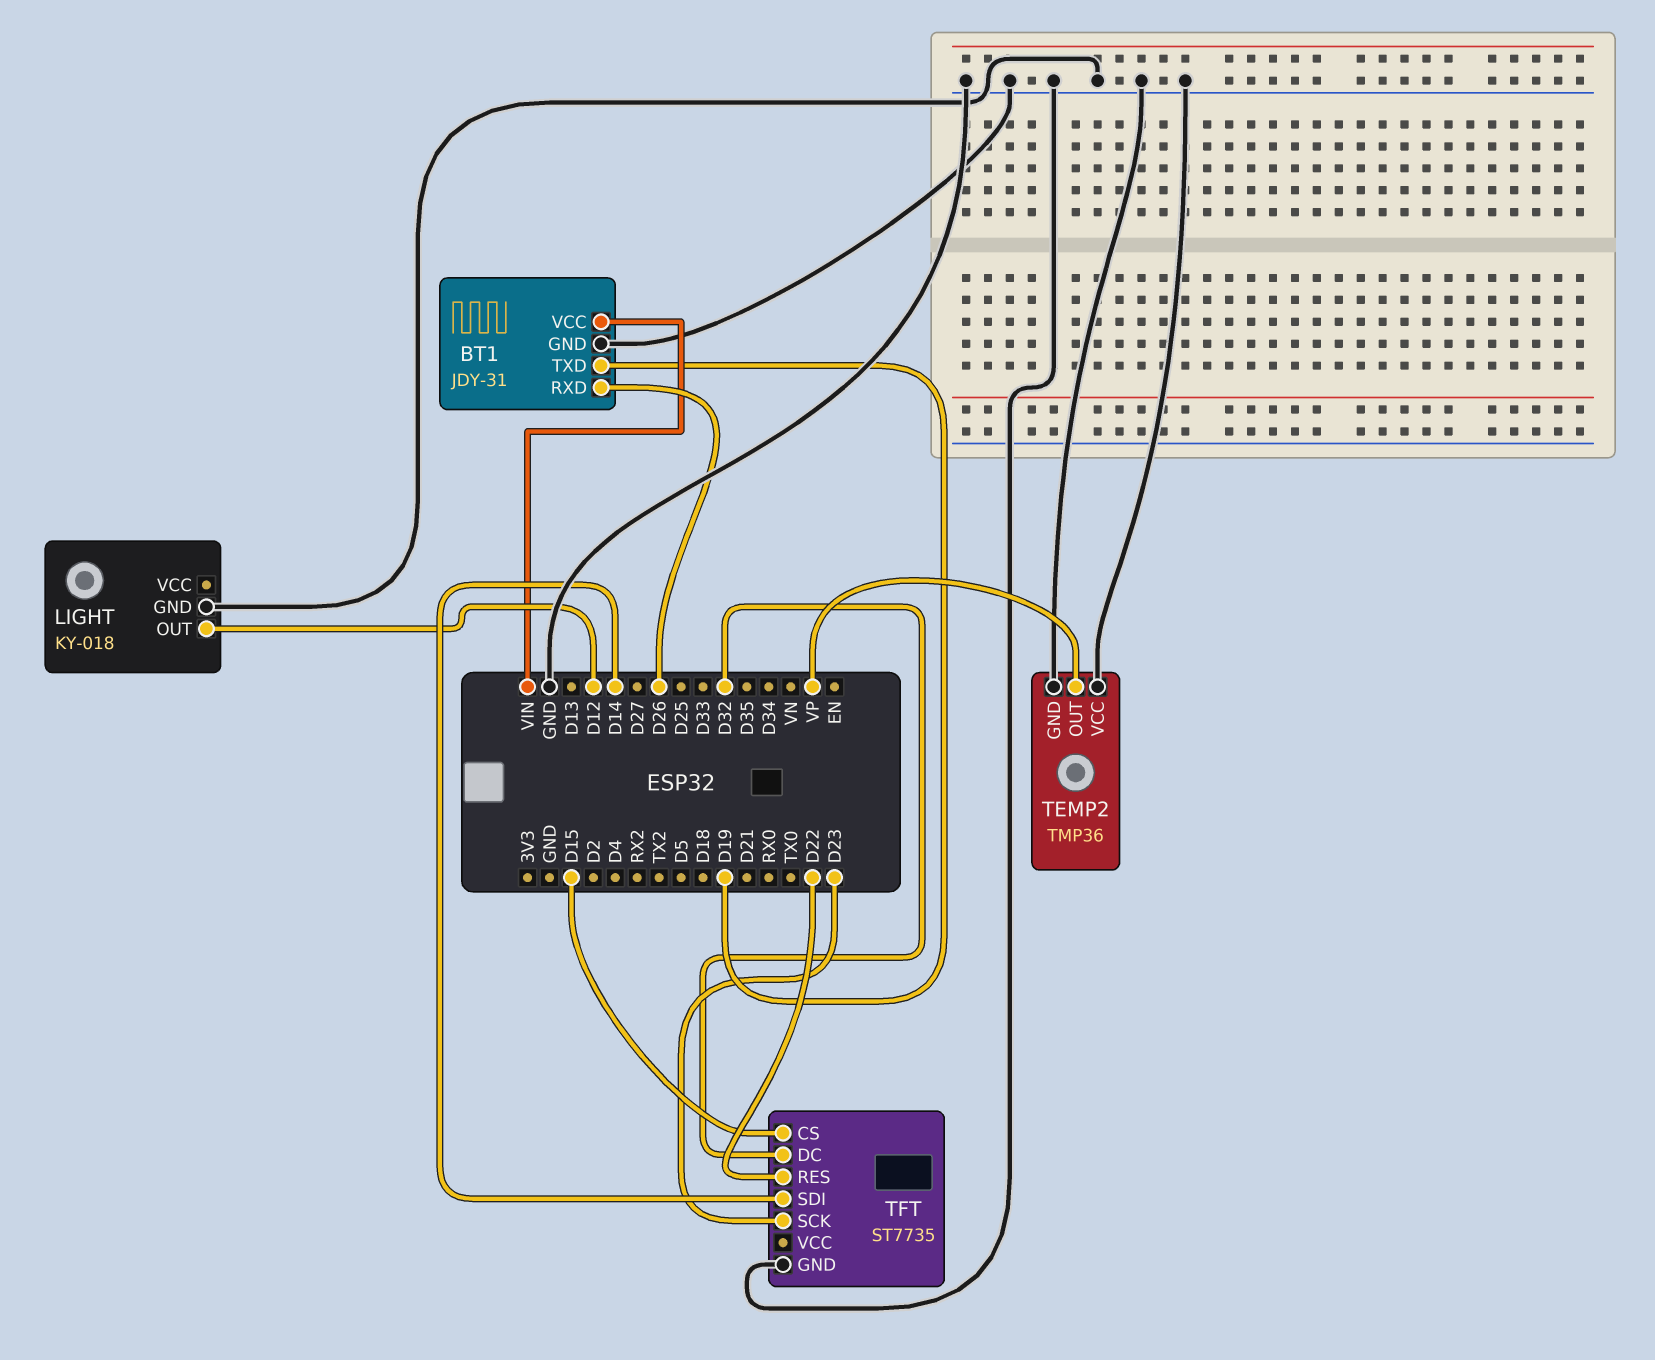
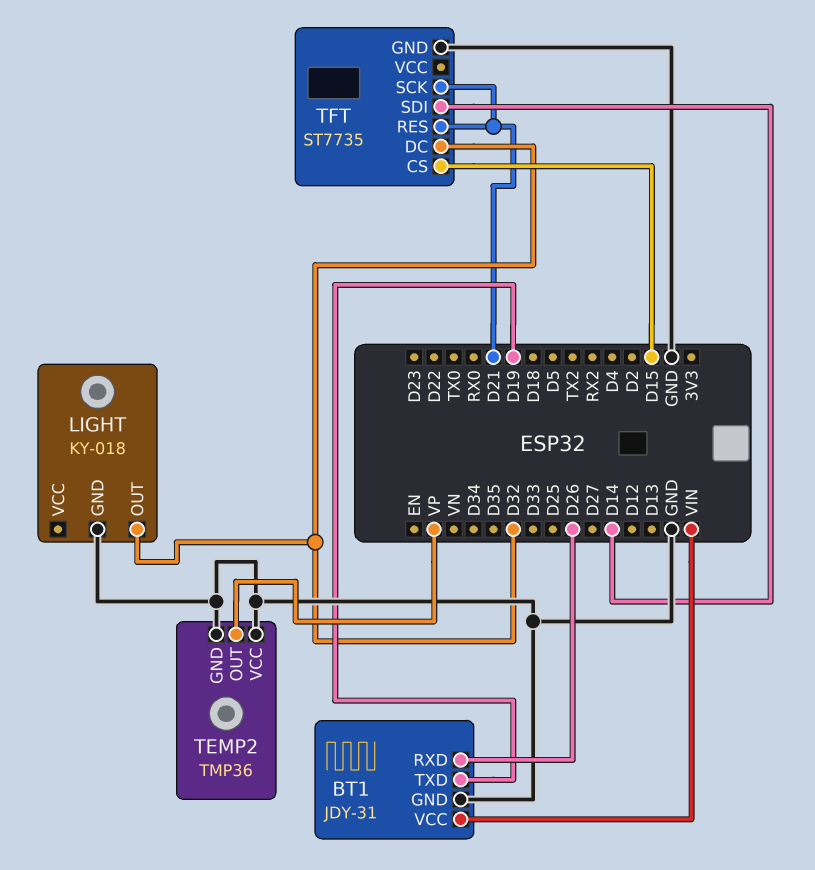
LIGHT pin OUT: D12 -> D32
TFT pin RES: D22 -> D21
TFT pin SCK: D23 -> D21

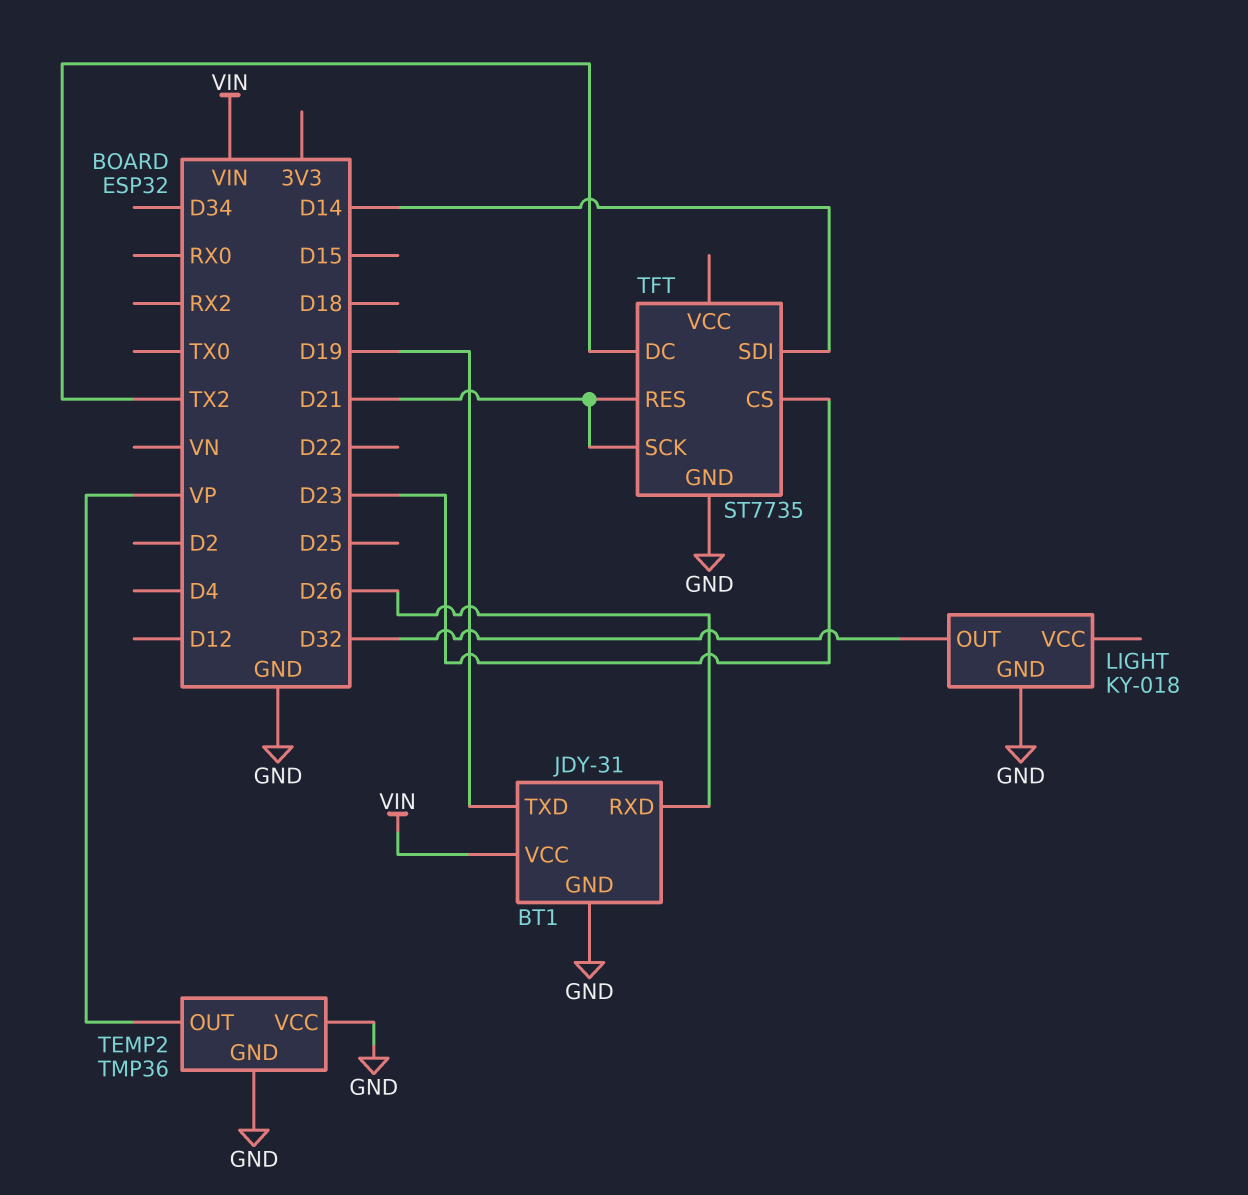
TFT pin CS: D15 -> D23
TFT pin DC: D32 -> TX2

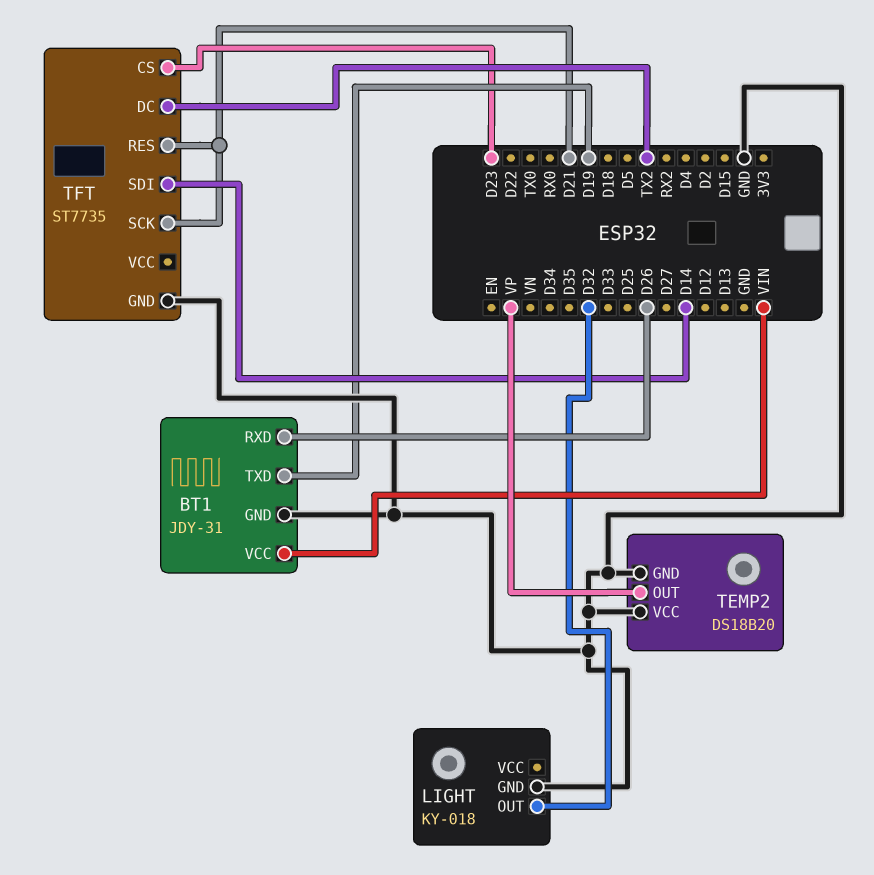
TEMP2: TMP36 -> DS18B20

